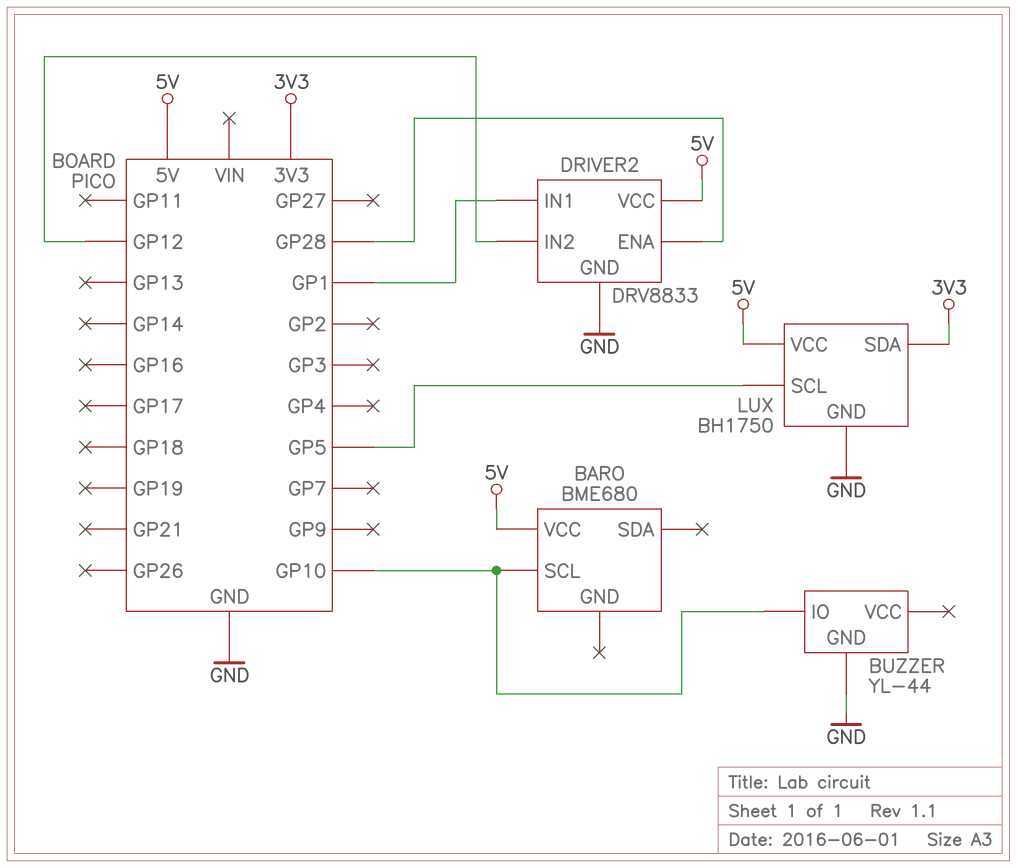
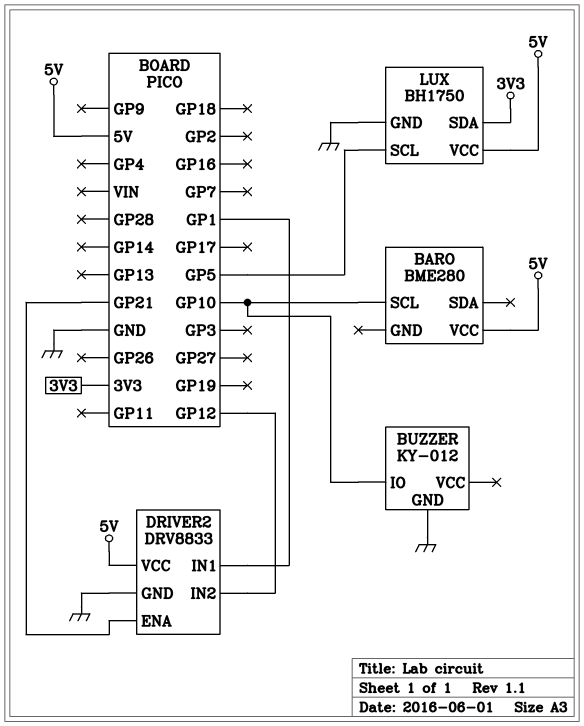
BARO: BME680 -> BME280
BUZZER: YL-44 -> KY-012
DRIVER2 pin ENA: GP28 -> GP21

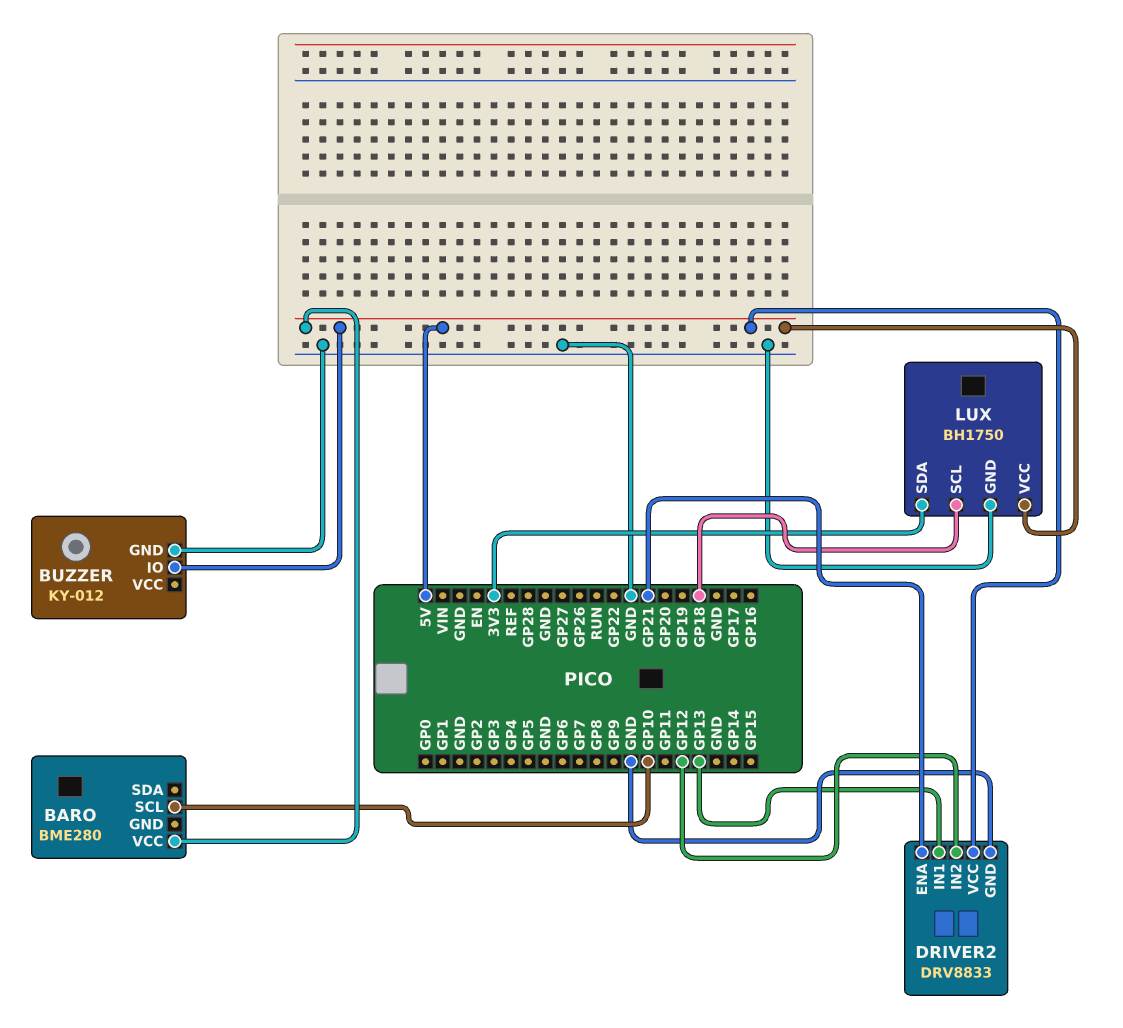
BUZZER pin IO: GP10 -> 5V
DRIVER2 pin IN1: GP1 -> GP13
LUX pin SCL: GP5 -> GP18

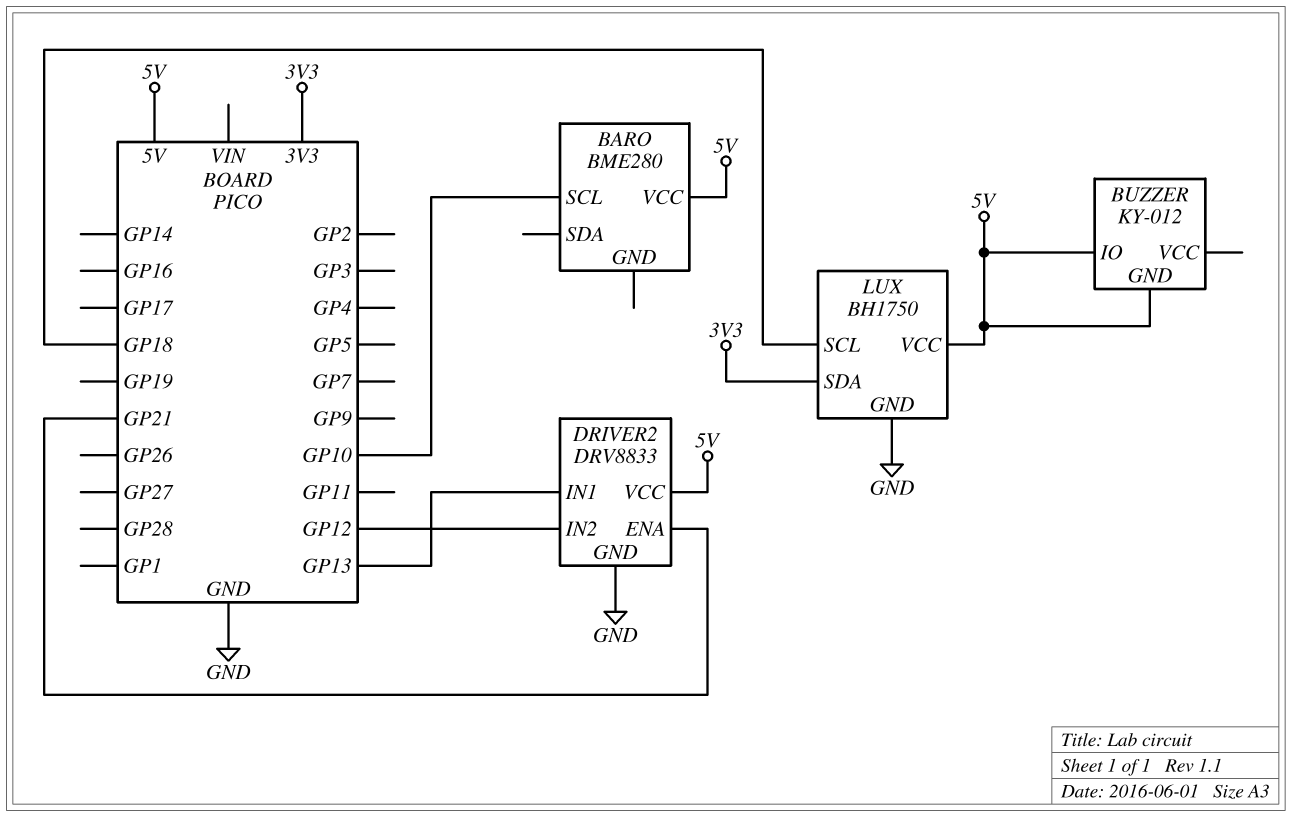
BUZZER pin GND: GND -> 5V

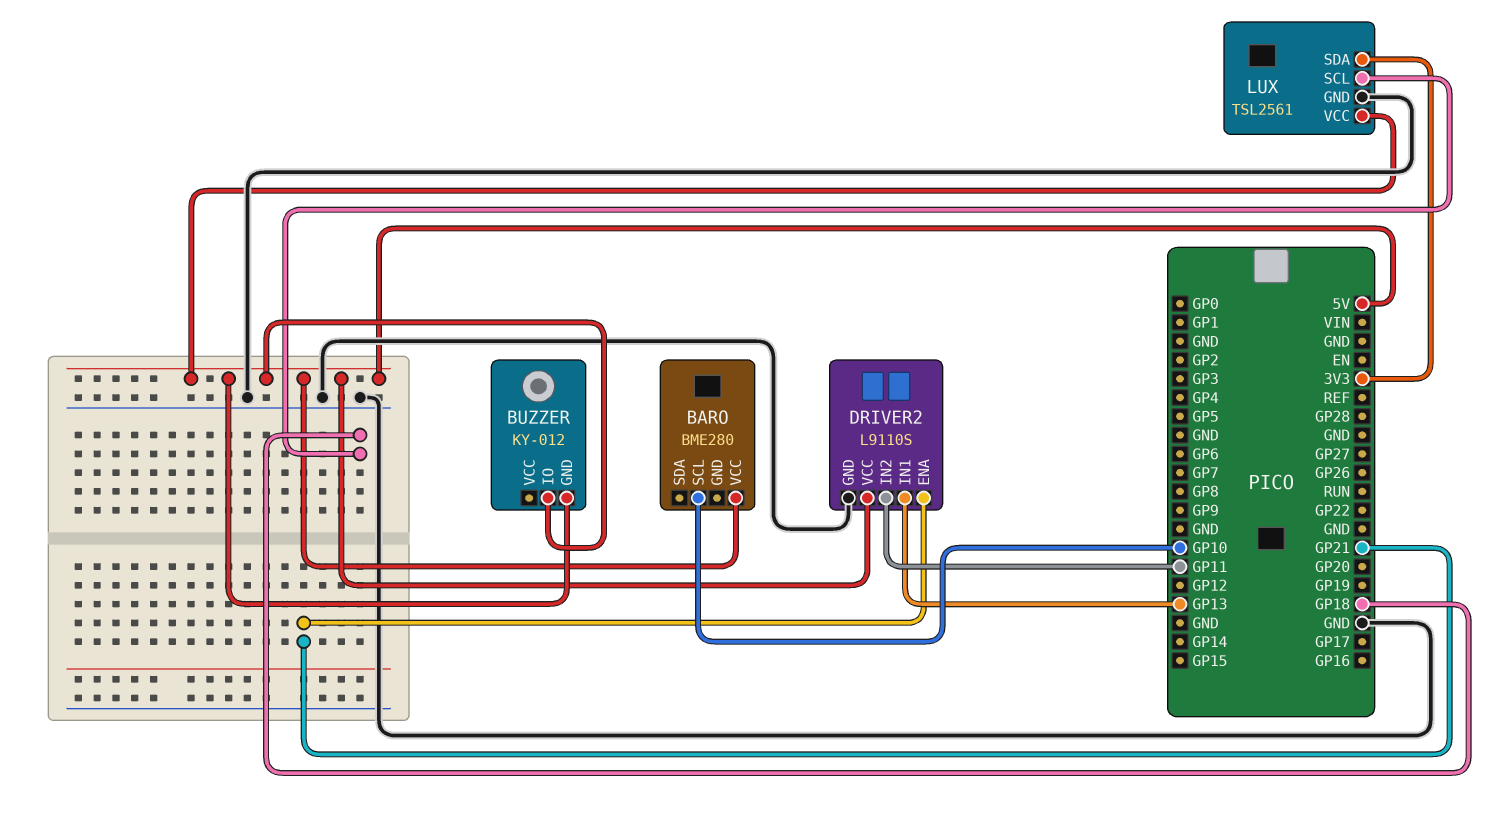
DRIVER2: DRV8833 -> L9110S
DRIVER2 pin IN2: GP12 -> GP11
LUX: BH1750 -> TSL2561

